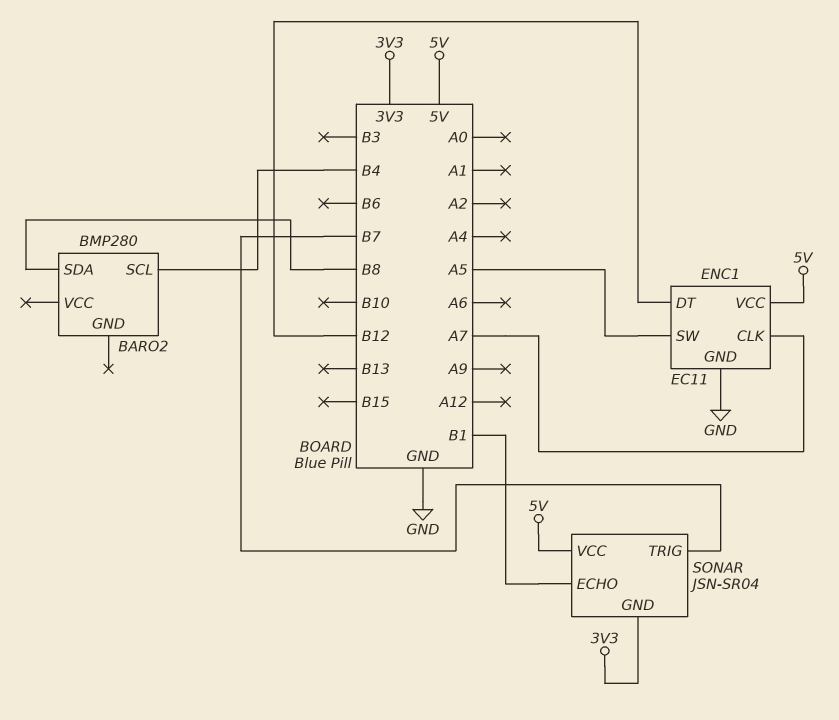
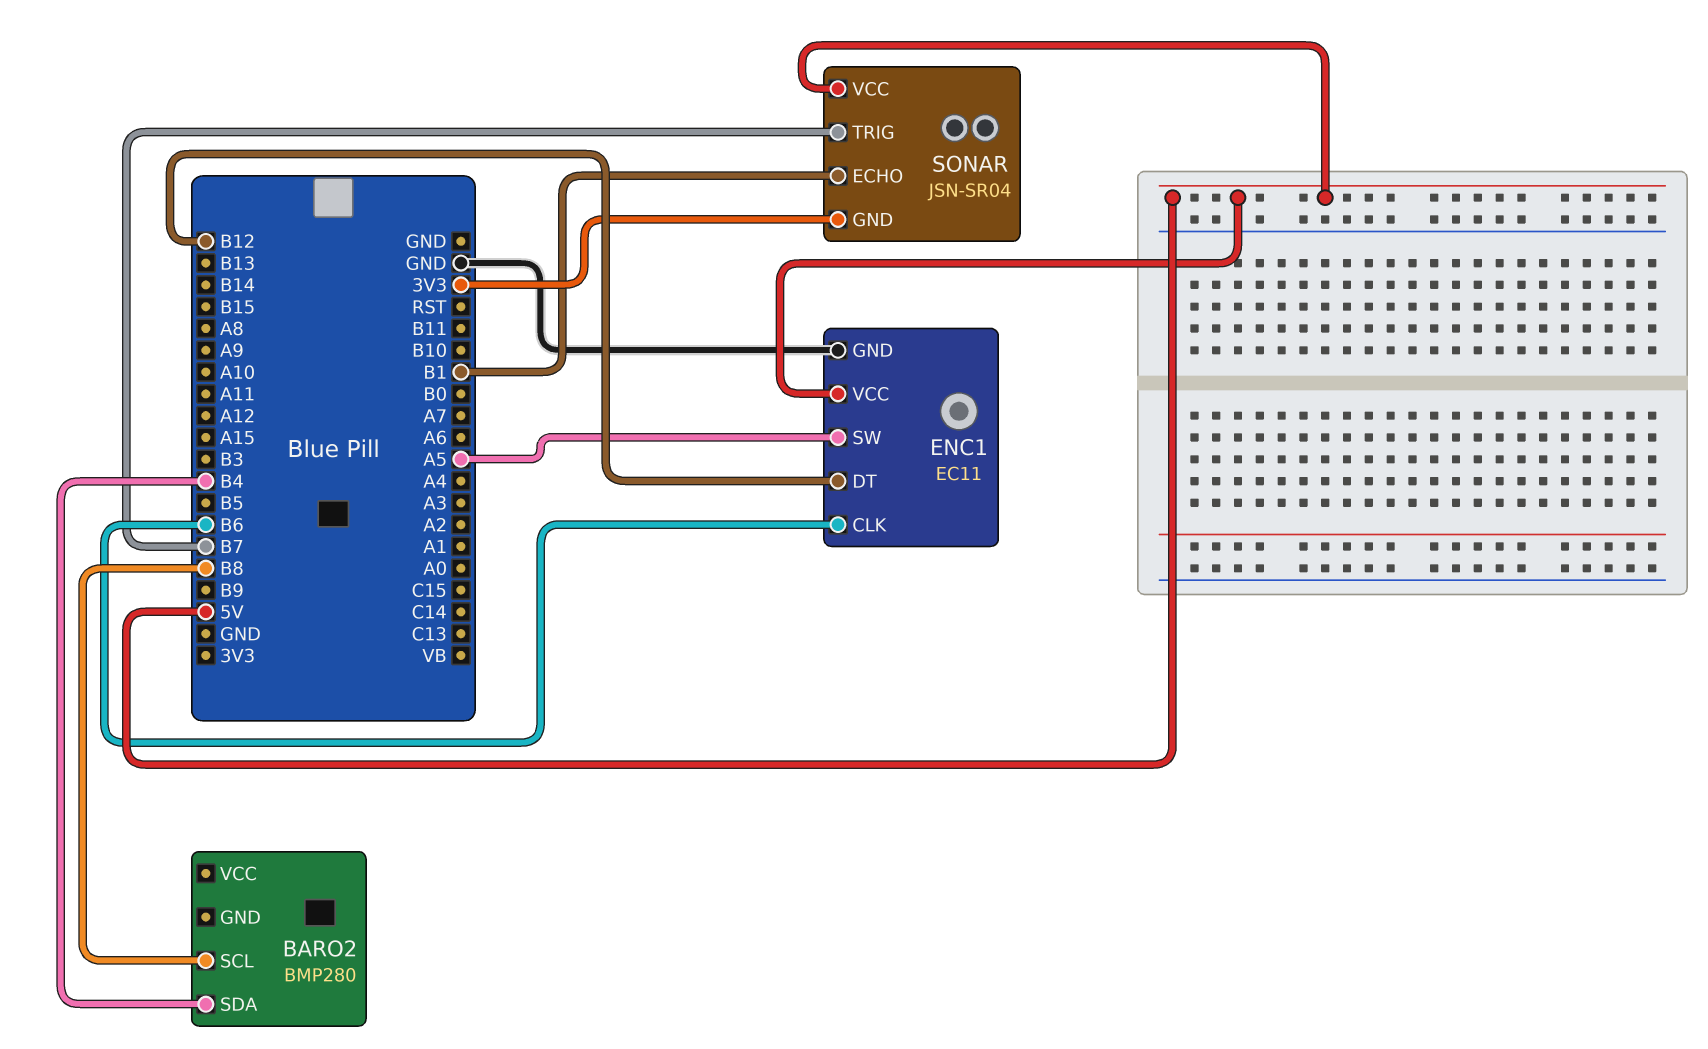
BARO2 pin SCL: B4 -> B8
BARO2 pin SDA: B8 -> B4
ENC1 pin CLK: A7 -> B6

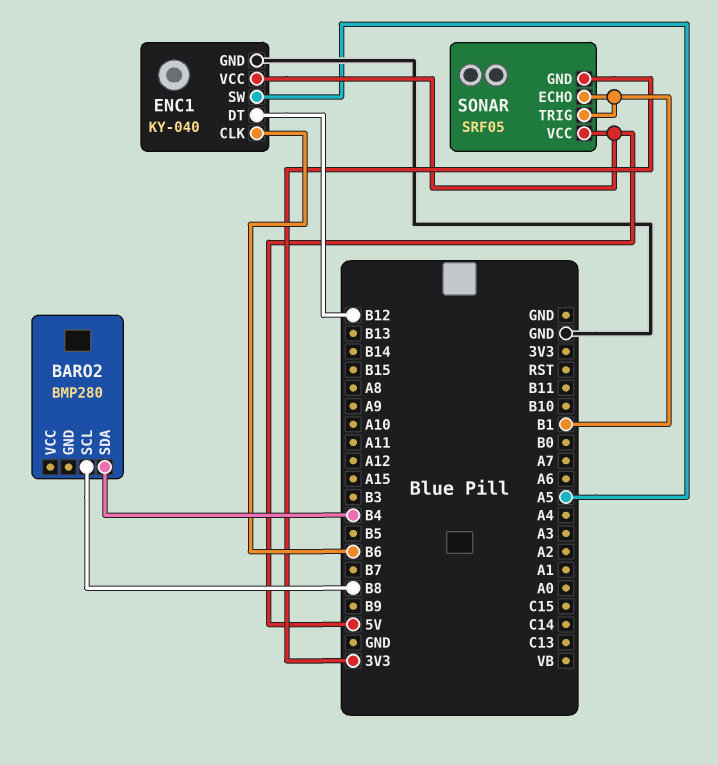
ENC1: EC11 -> KY-040
SONAR: JSN-SR04 -> SRF05
SONAR pin TRIG: B7 -> B1

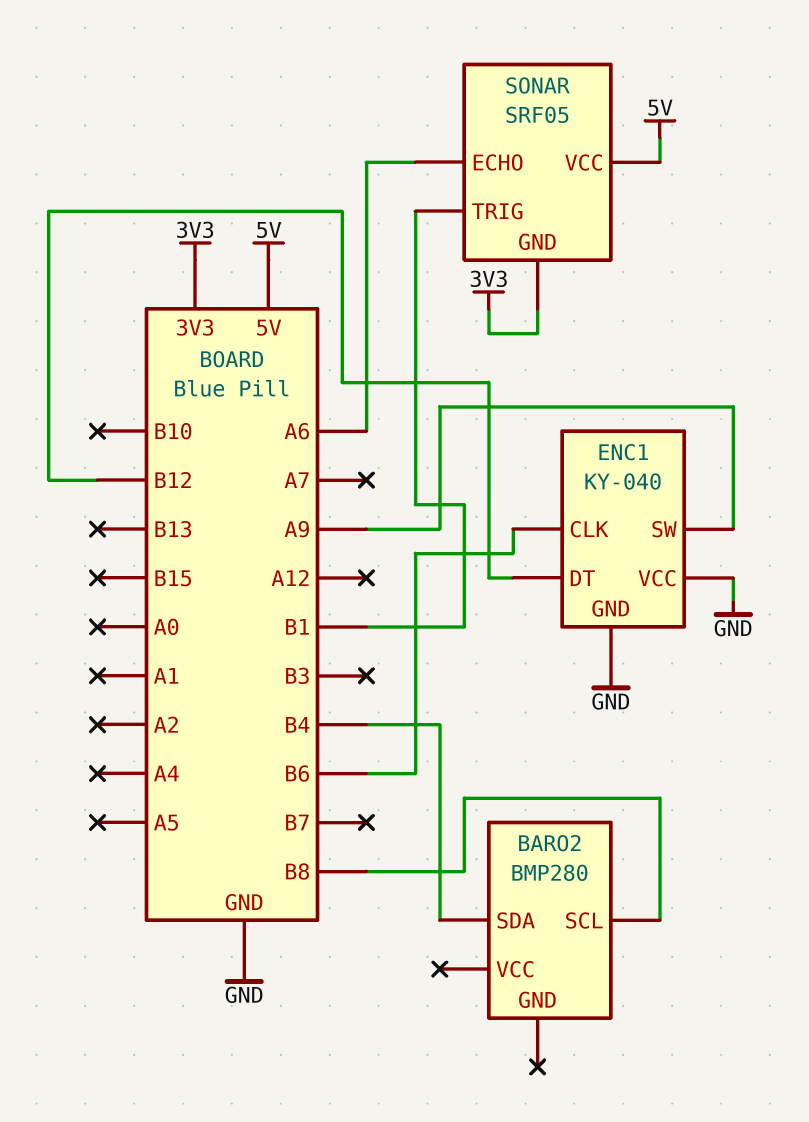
ENC1 pin SW: A5 -> A9
ENC1 pin VCC: 5V -> GND
SONAR pin ECHO: B1 -> A6

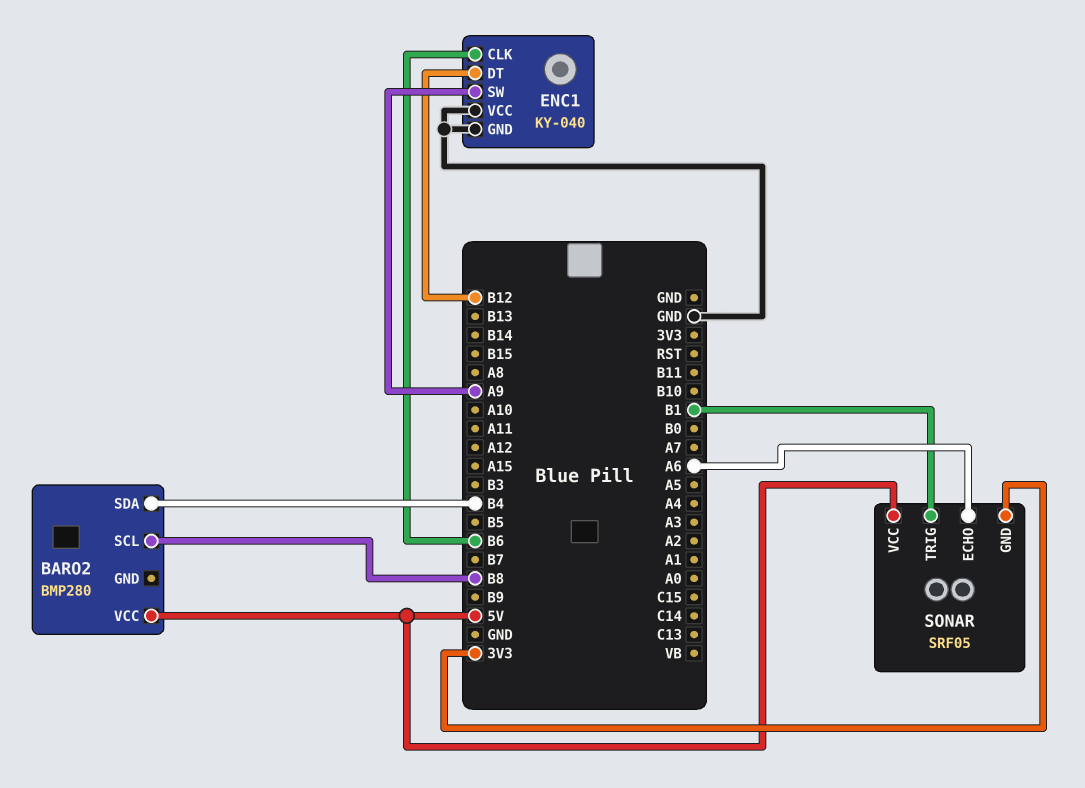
BARO2 pin VCC: none -> 5V

